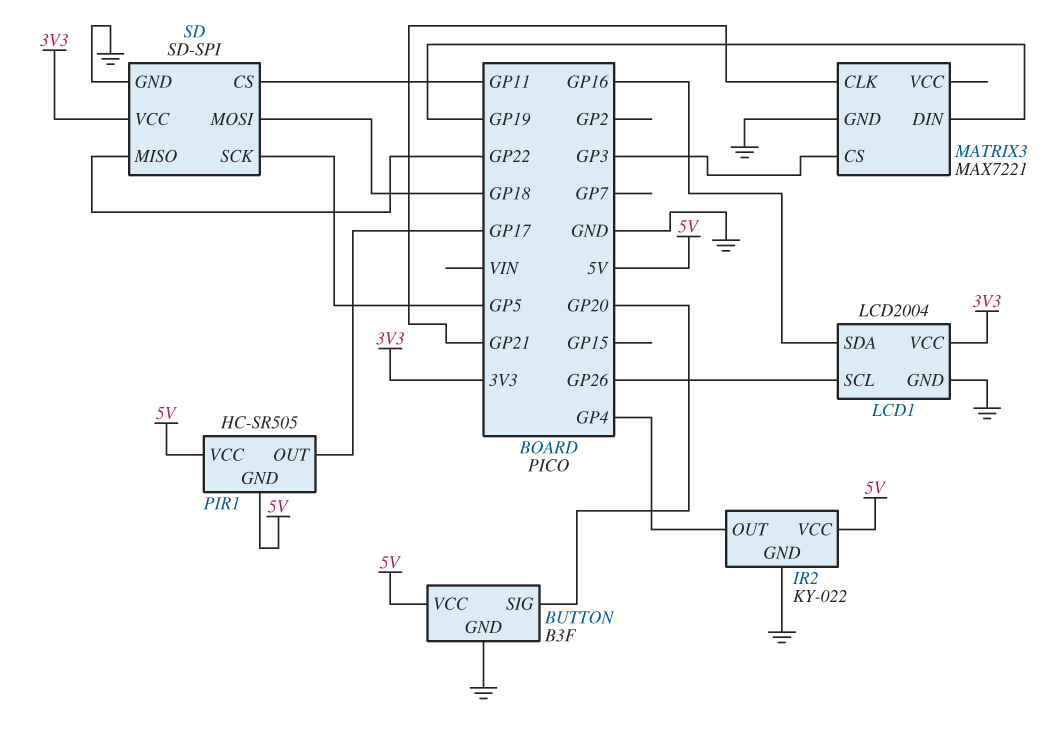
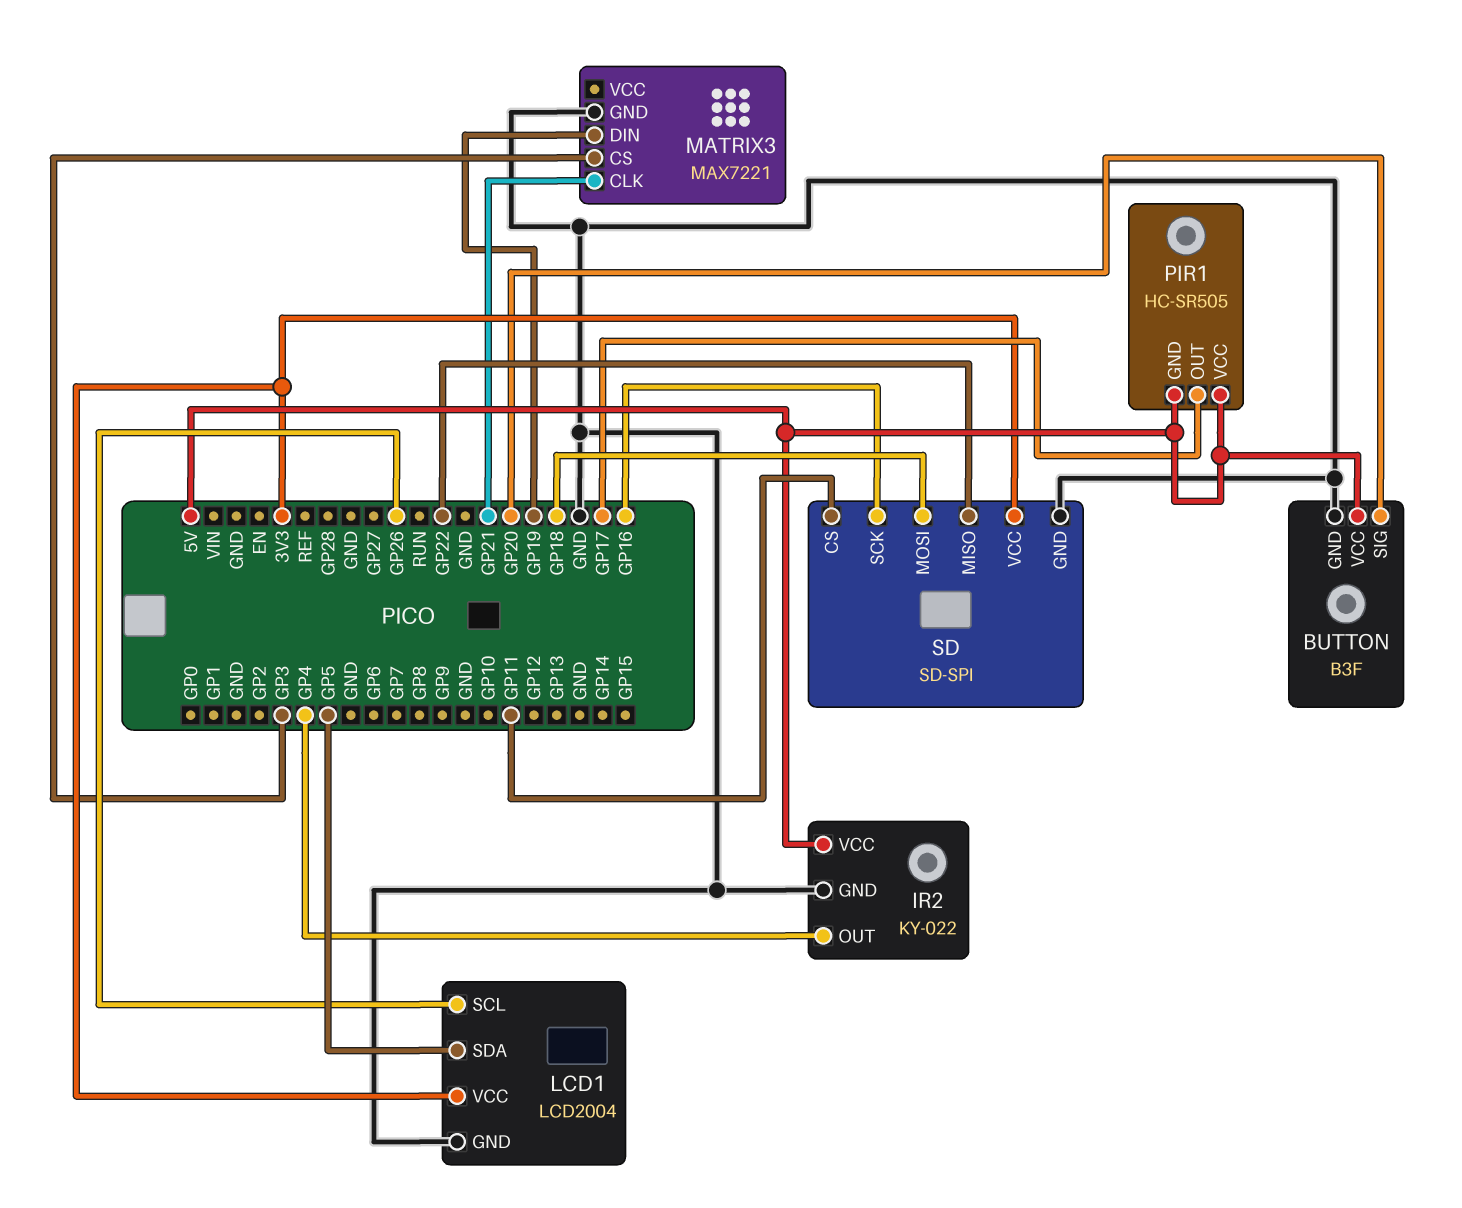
LCD1 pin SDA: GP16 -> GP5
SD pin SCK: GP5 -> GP16

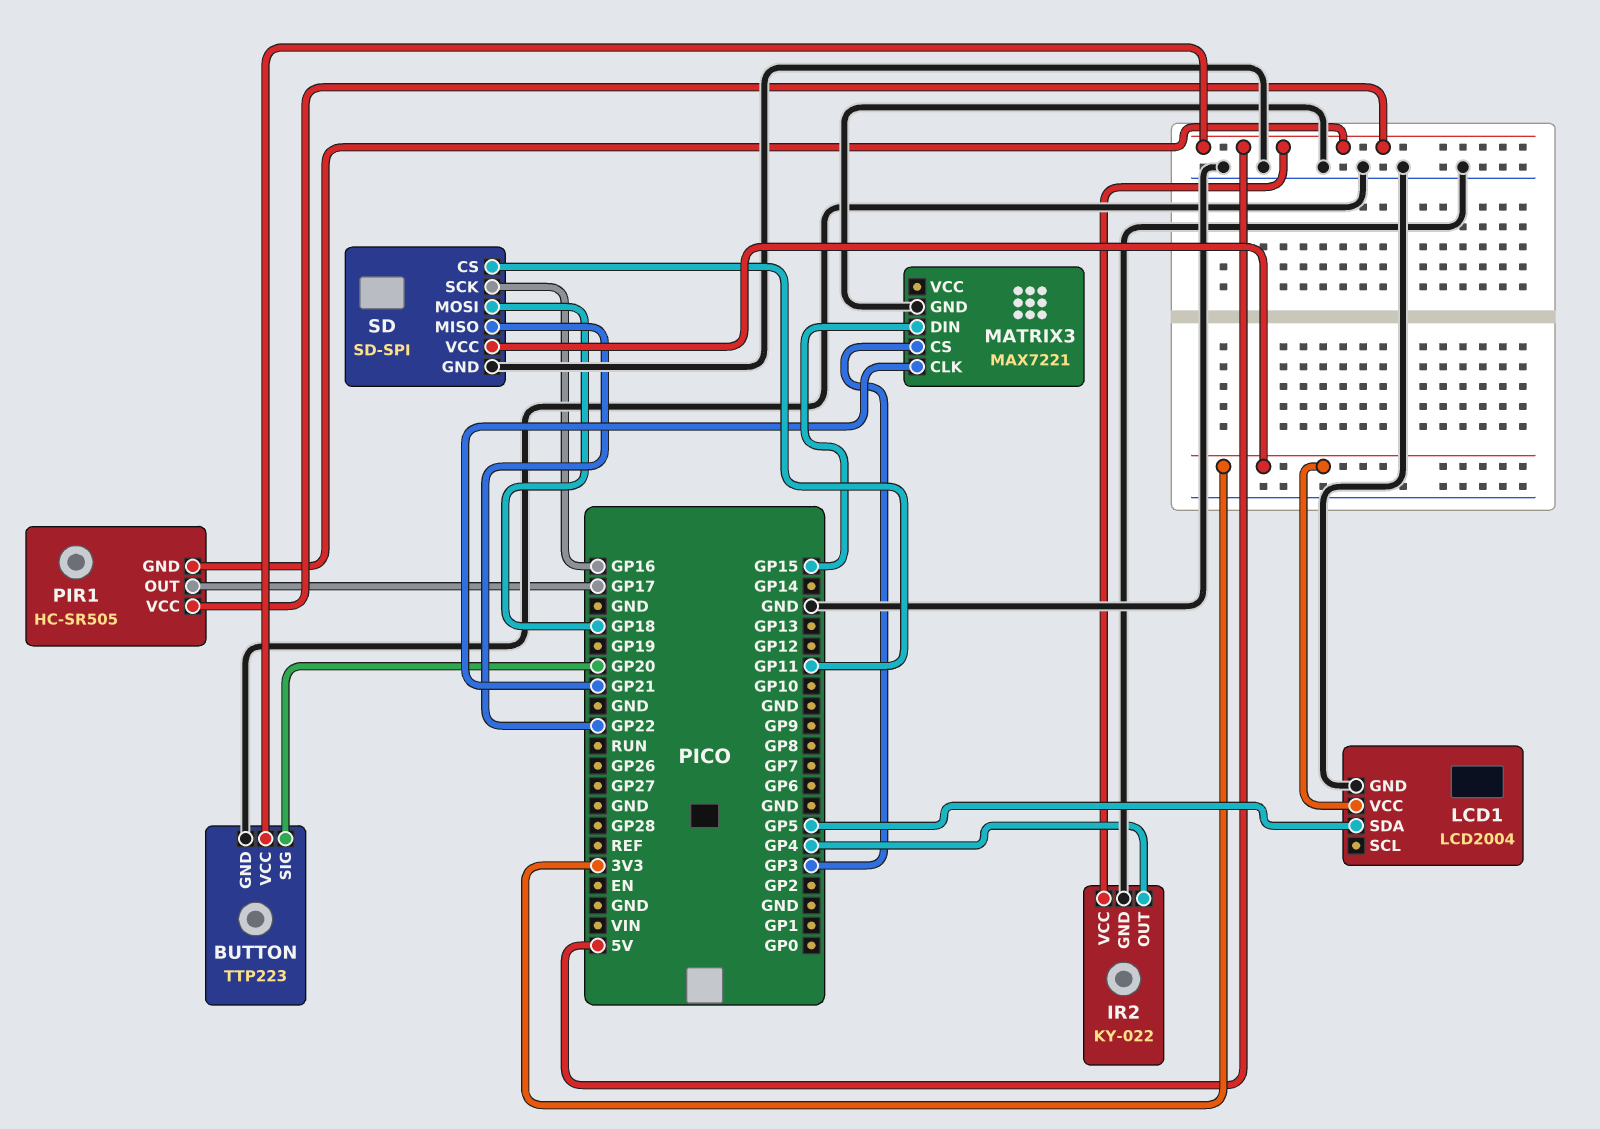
BUTTON: B3F -> TTP223
LCD1 pin SCL: GP26 -> none
MATRIX3 pin DIN: GP19 -> GP15

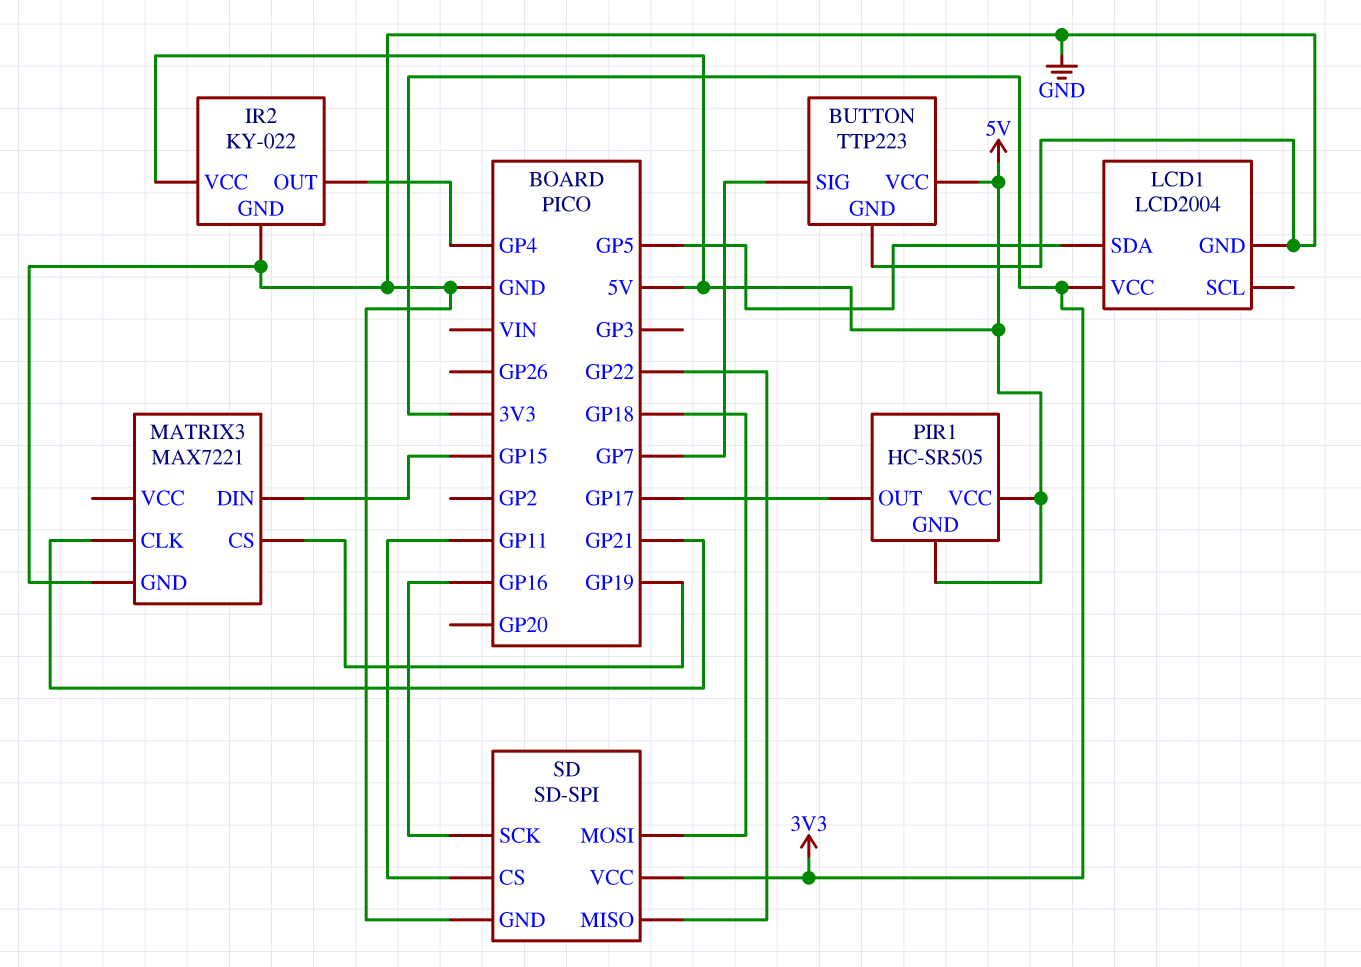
BUTTON pin SIG: GP20 -> GP7
MATRIX3 pin CS: GP3 -> GP19

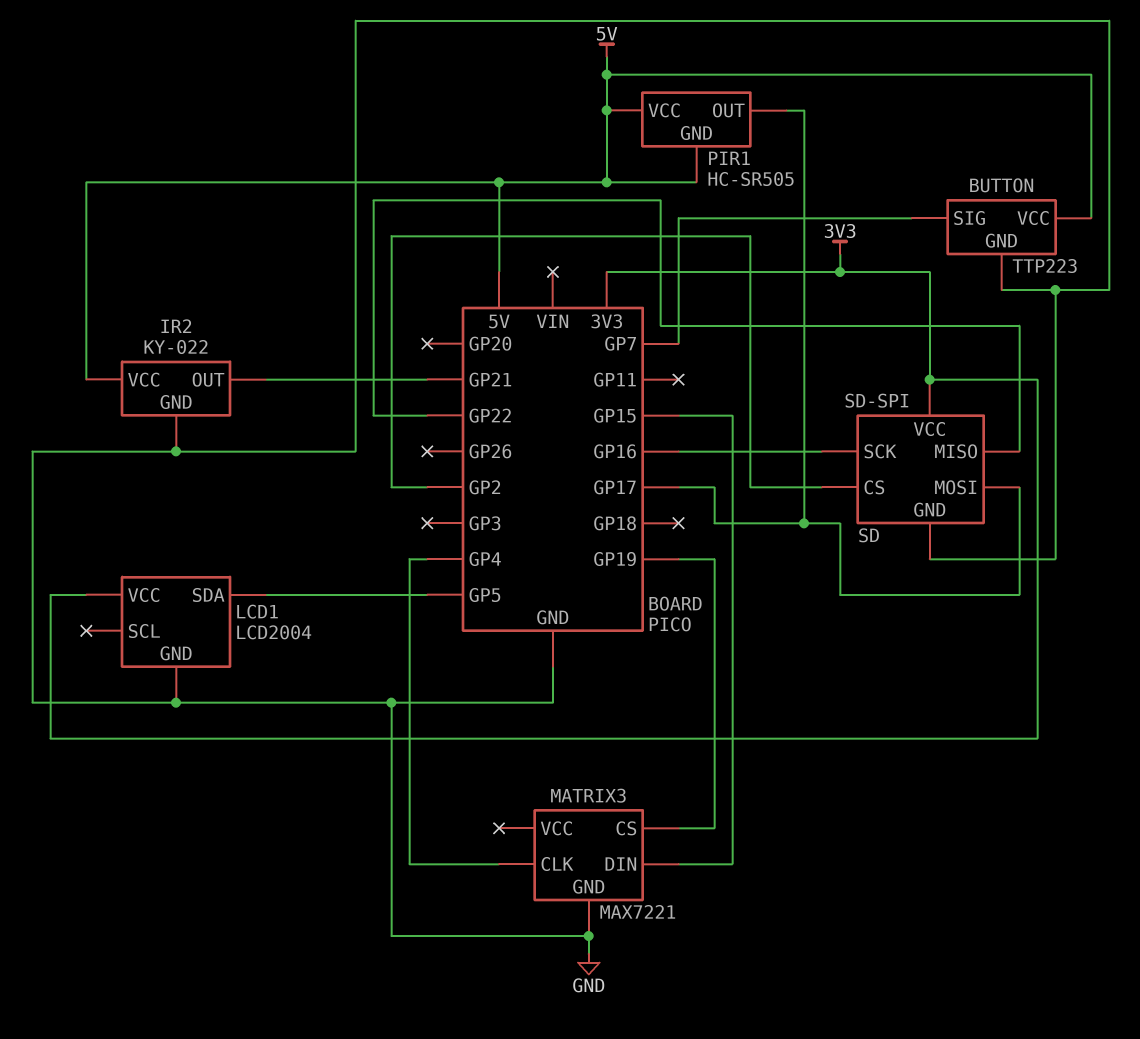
IR2 pin OUT: GP4 -> GP21
MATRIX3 pin CLK: GP21 -> GP4
SD pin CS: GP11 -> GP2
SD pin MOSI: GP18 -> GP17

